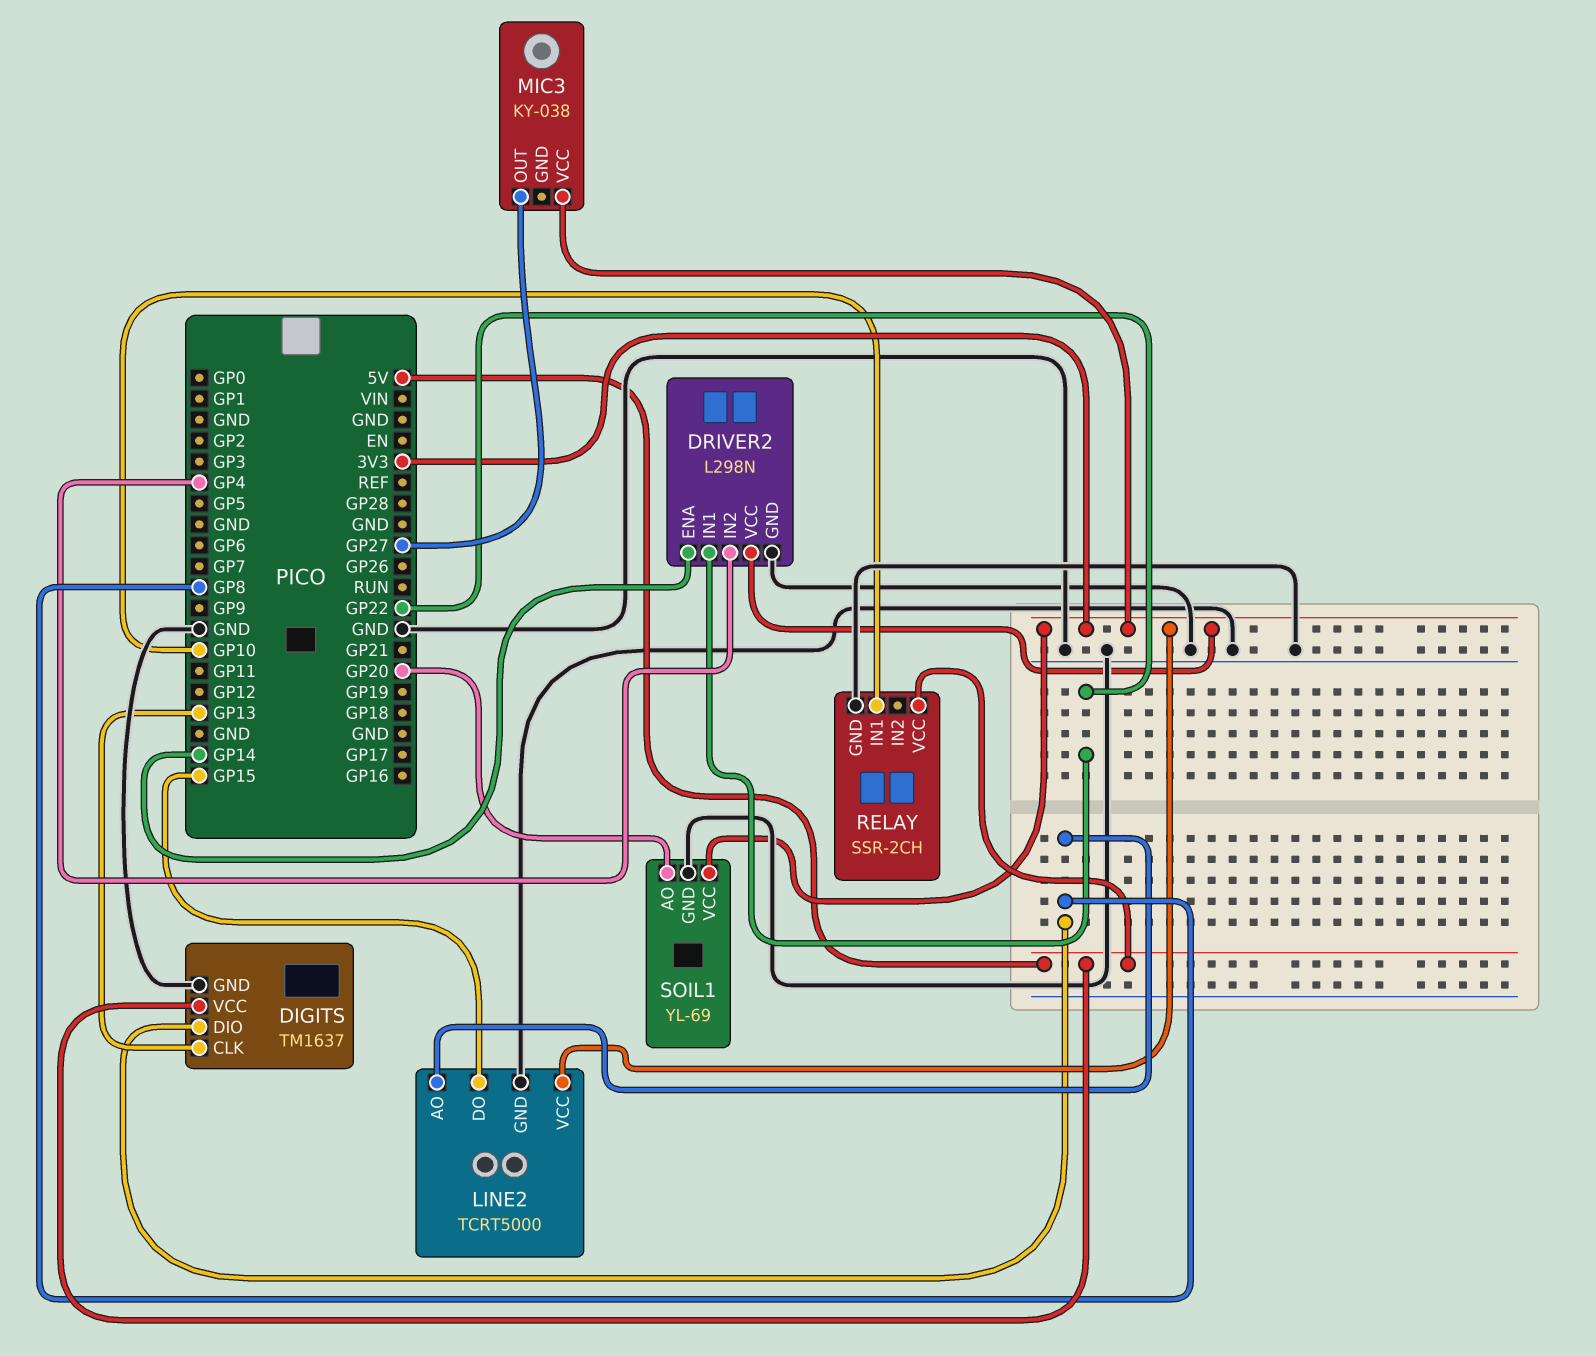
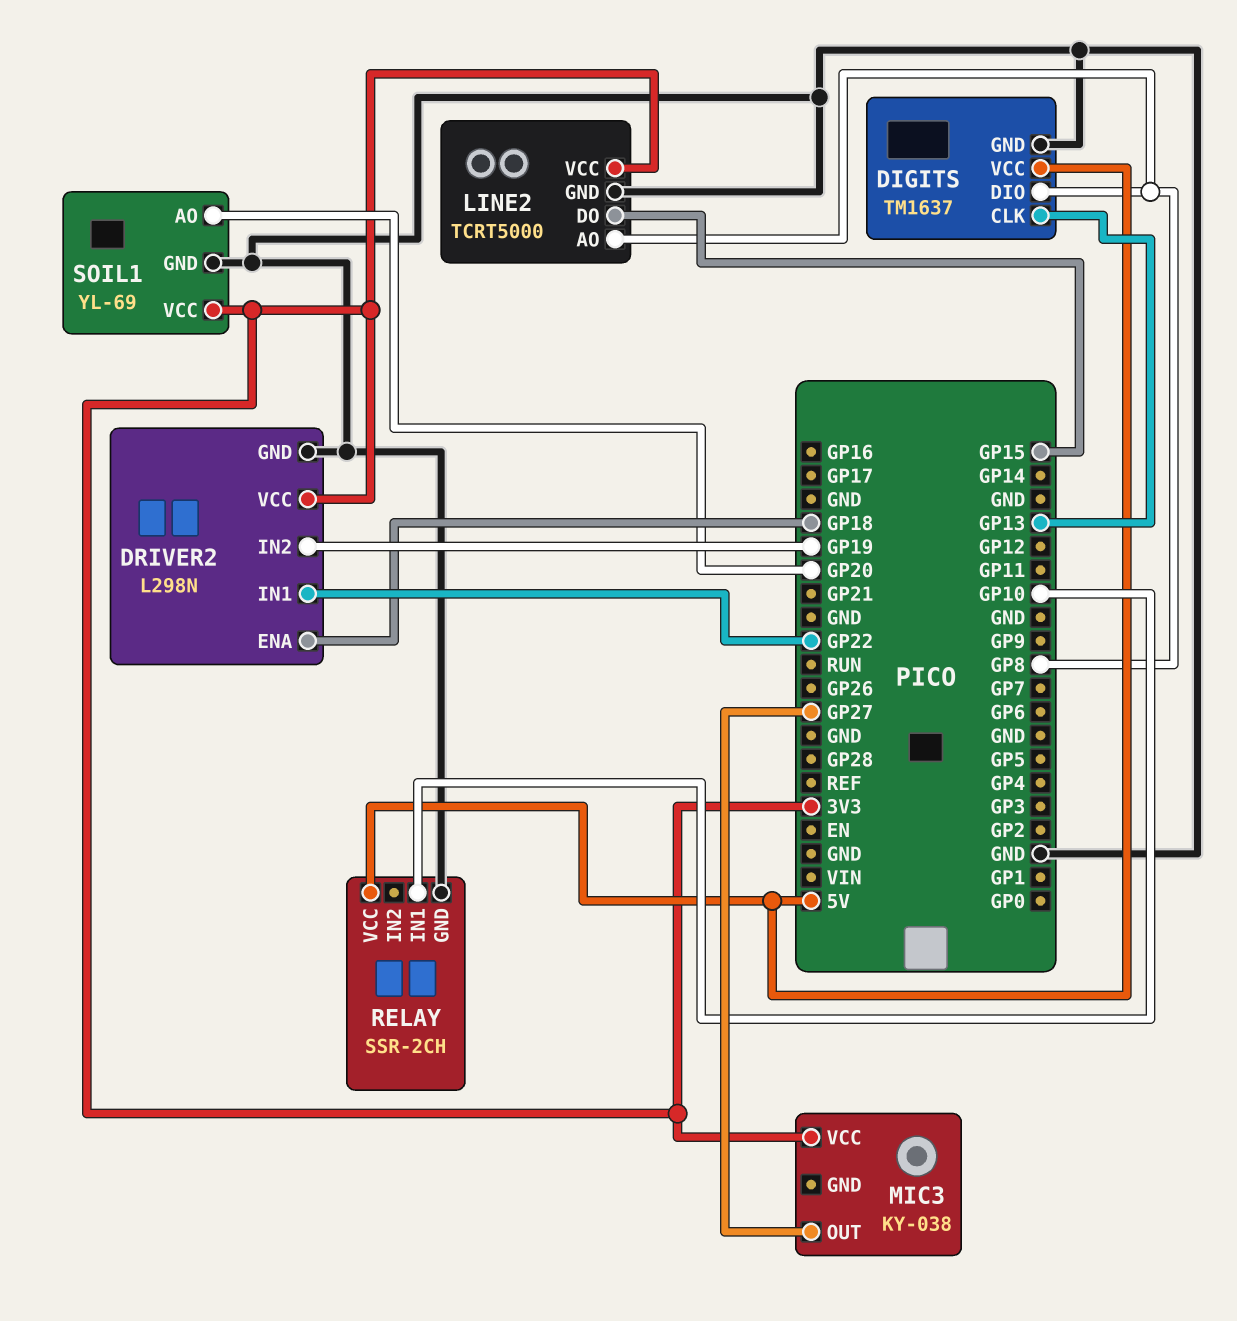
DRIVER2 pin ENA: GP14 -> GP18
DRIVER2 pin IN2: GP4 -> GP19

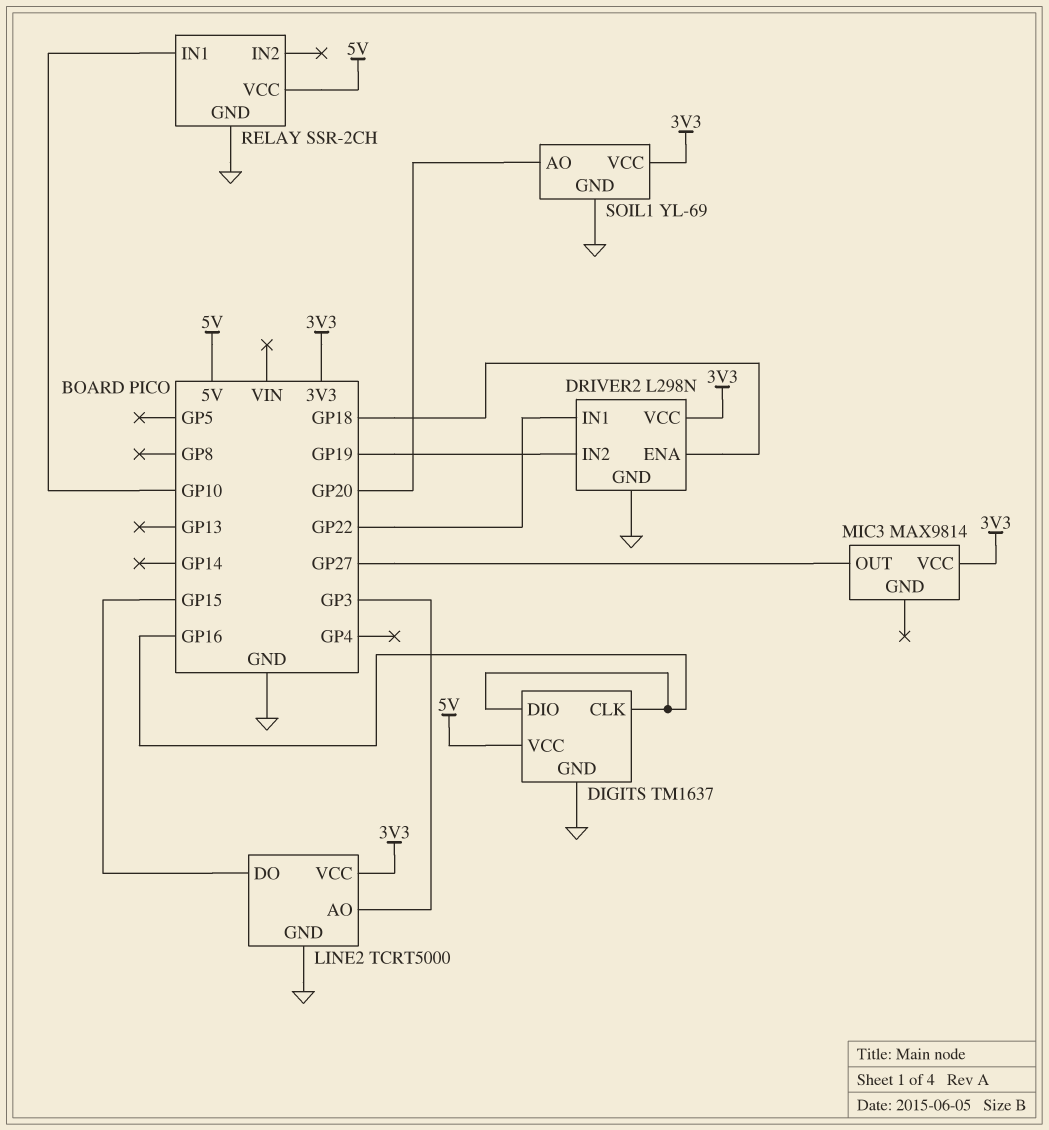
DIGITS pin CLK: GP13 -> GP16
DIGITS pin DIO: GP8 -> GP16
LINE2 pin AO: GP8 -> GP3
MIC3: KY-038 -> MAX9814

